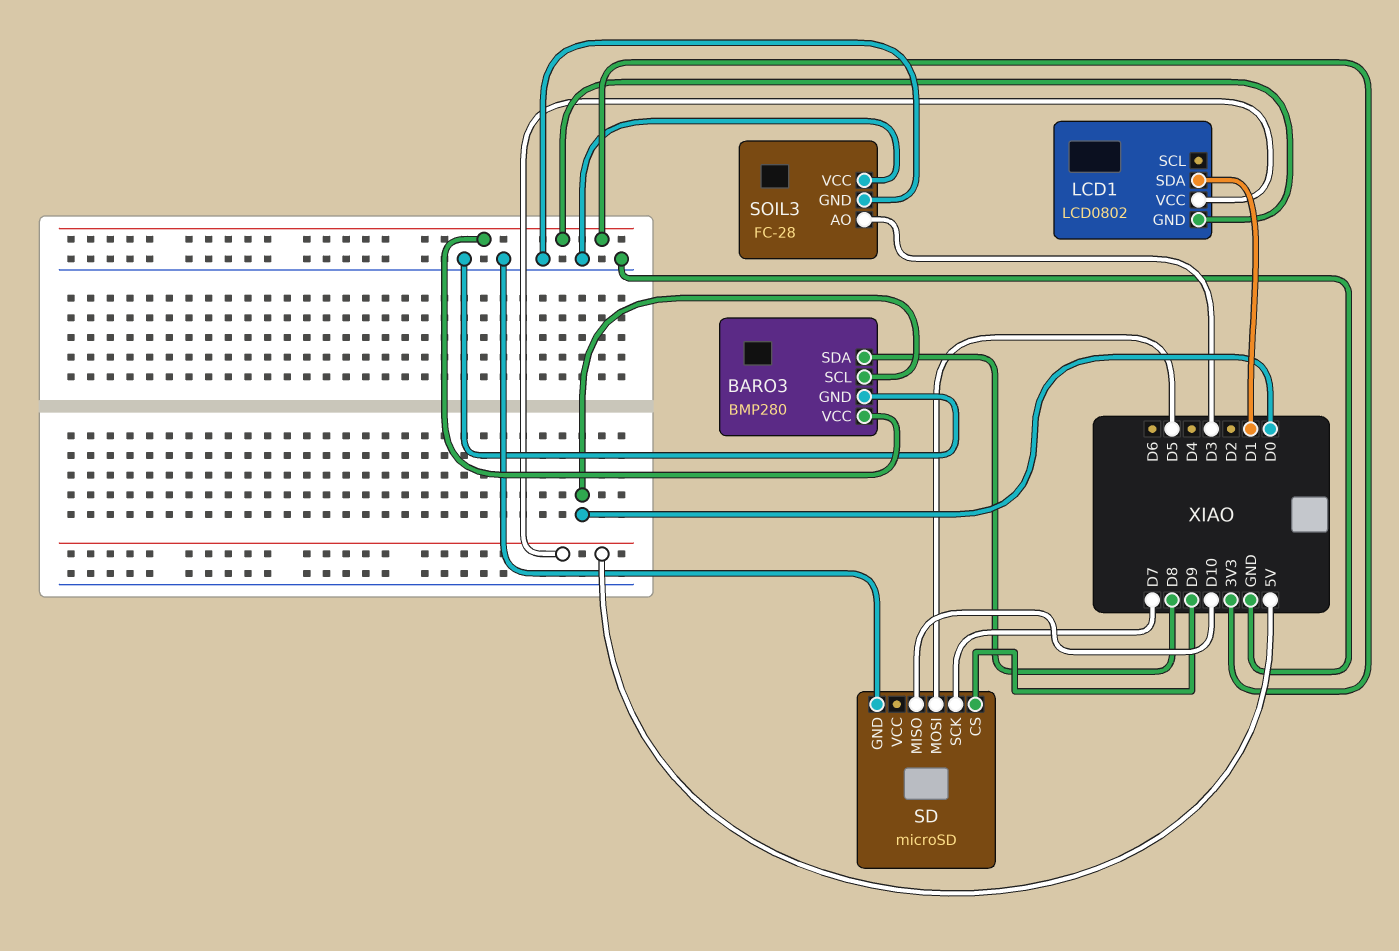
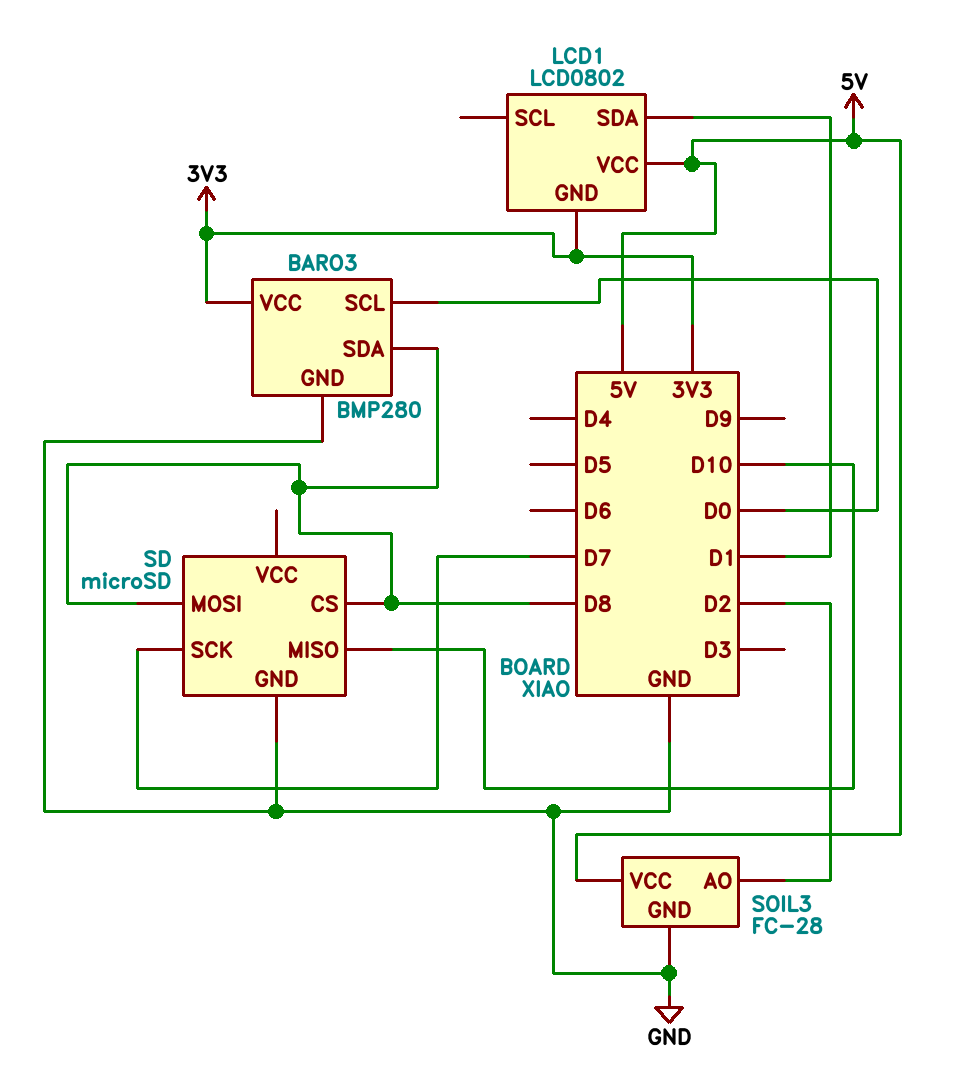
SD pin CS: D9 -> D8
SD pin MOSI: D5 -> D8
SOIL3 pin AO: D3 -> D2
SOIL3 pin VCC: GND -> 5V

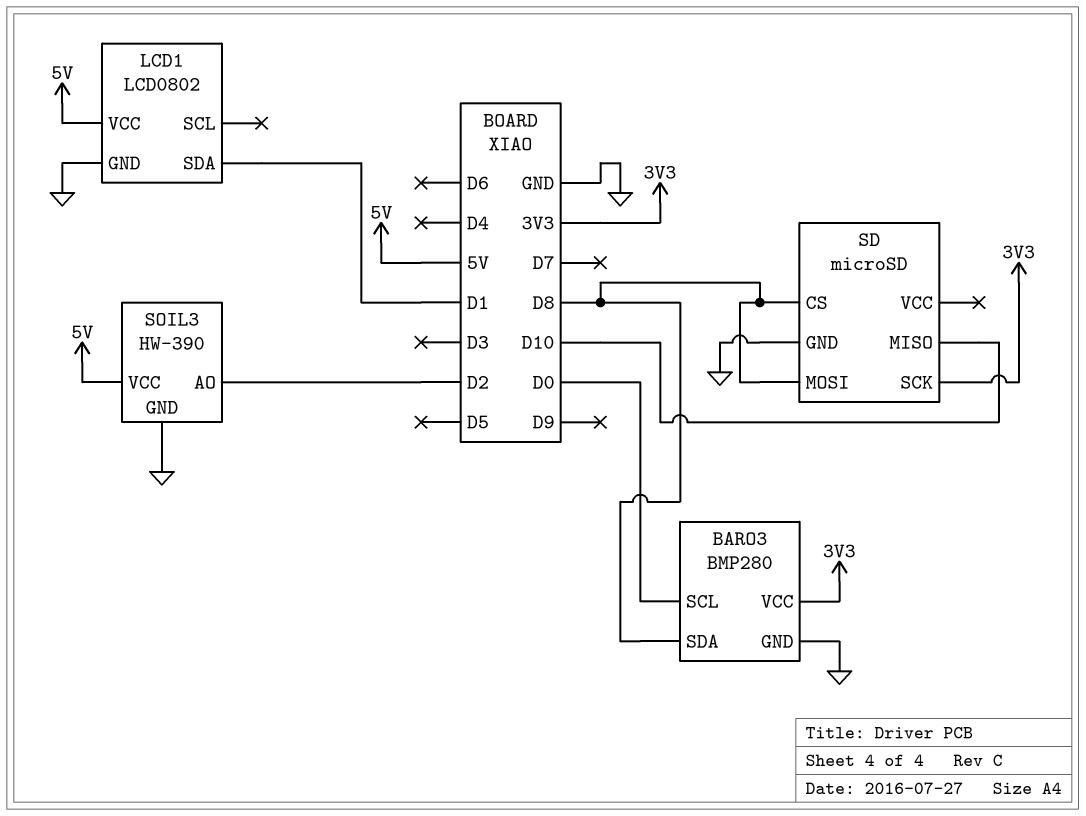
LCD1 pin GND: 3V3 -> GND
SD pin SCK: D7 -> 3V3
SOIL3: FC-28 -> HW-390

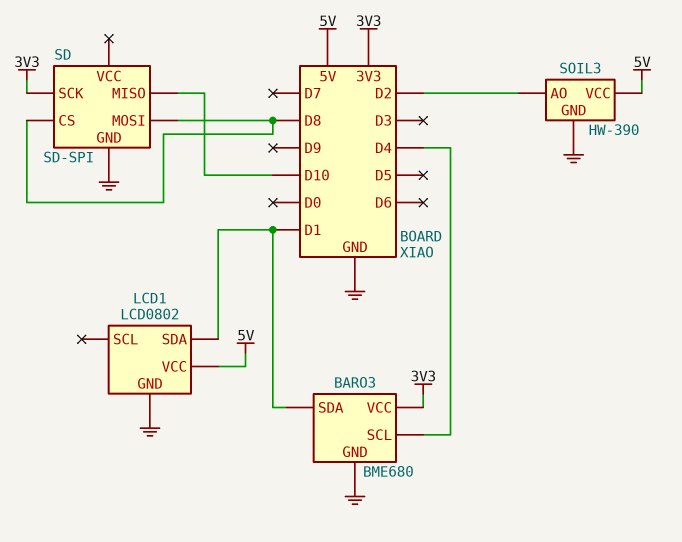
BARO3: BMP280 -> BME680
BARO3 pin SCL: D0 -> D4
BARO3 pin SDA: D8 -> D1
SD: microSD -> SD-SPI

